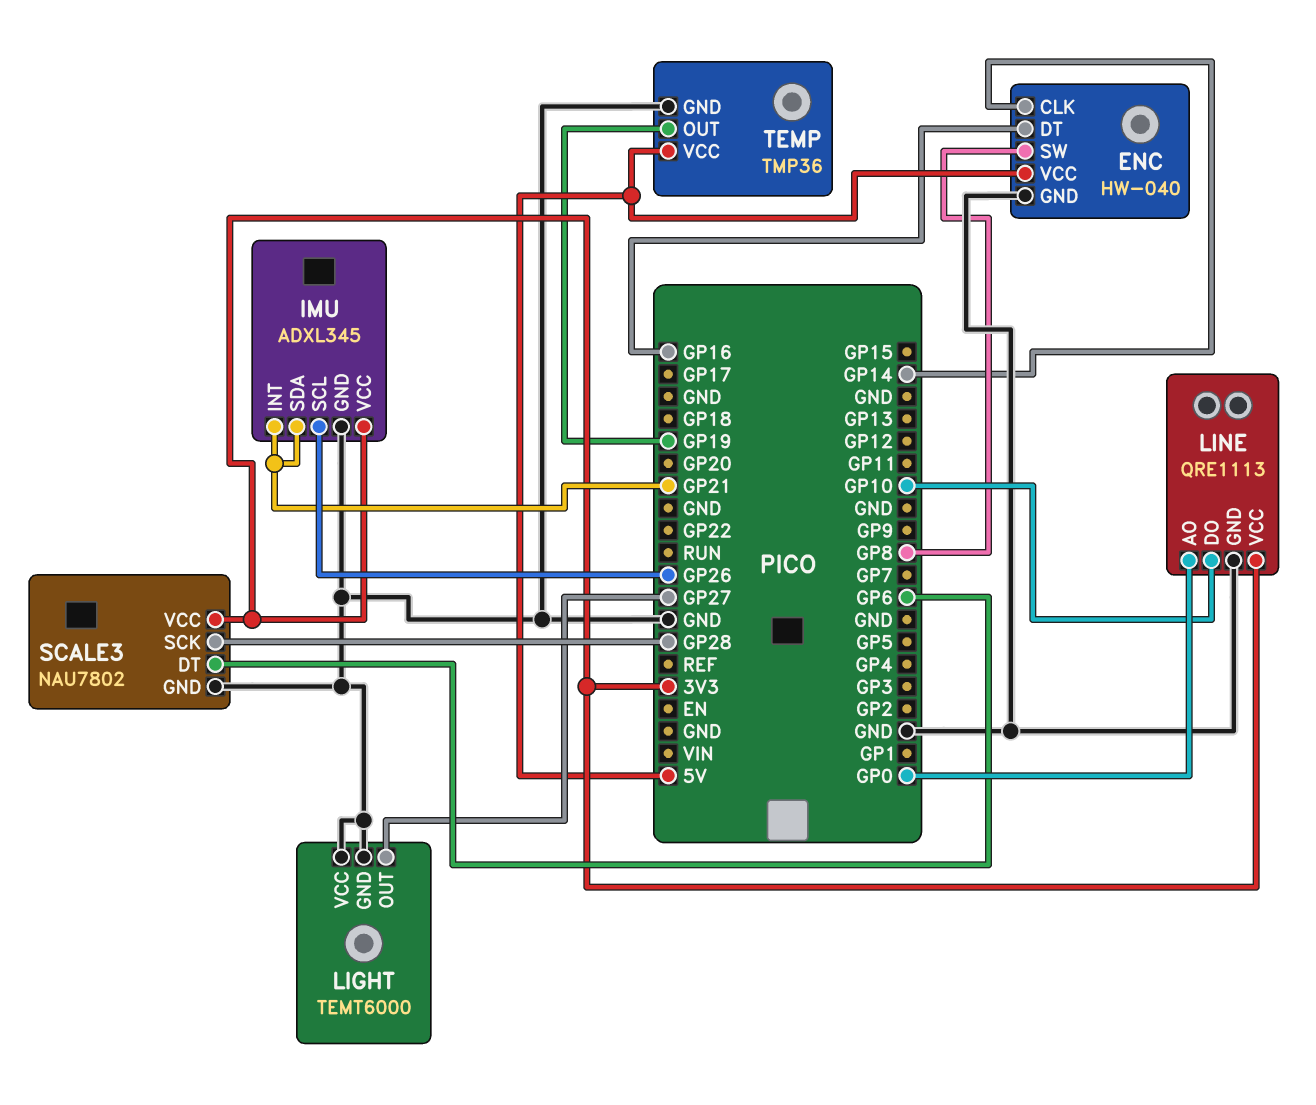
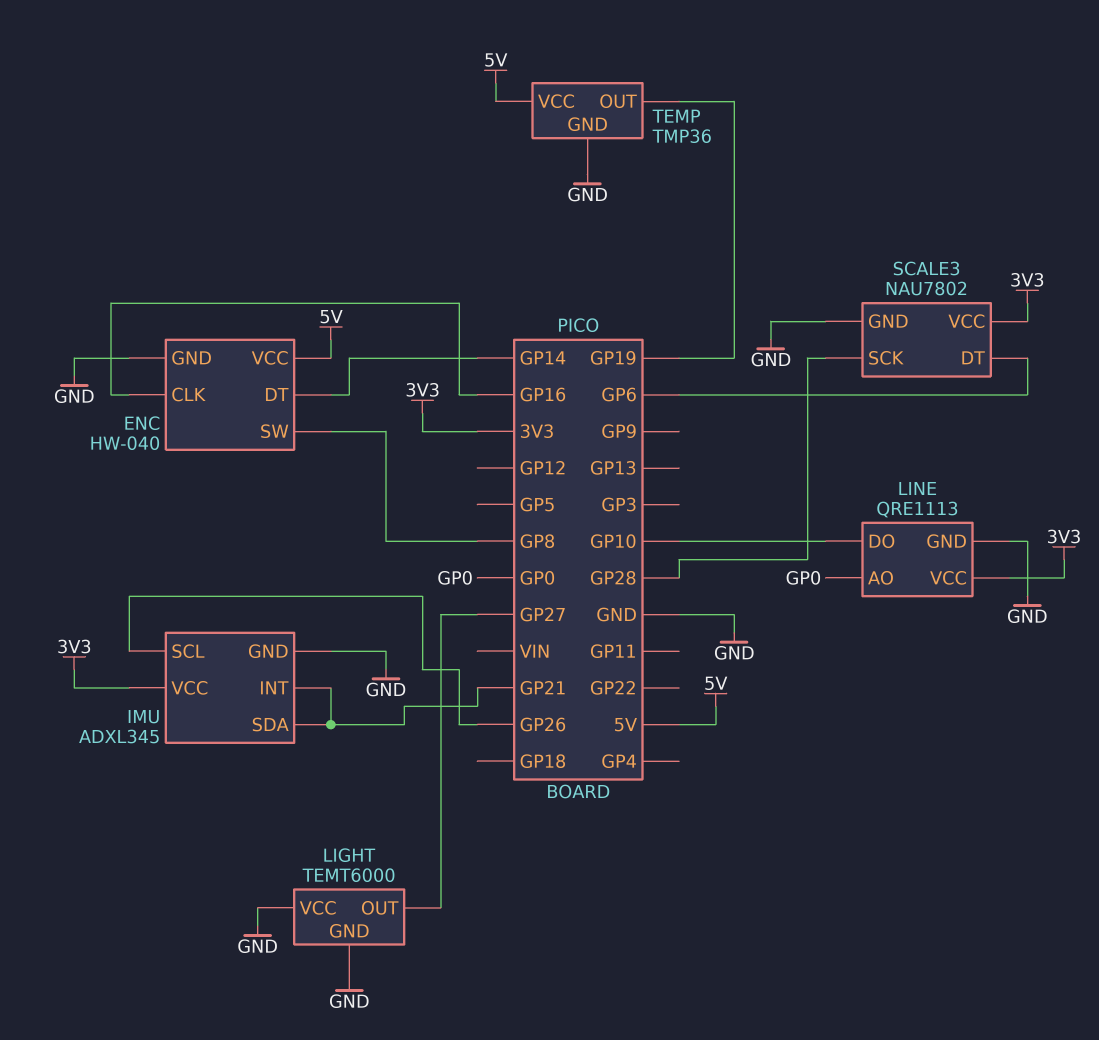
ENC pin CLK: GP14 -> GP16
ENC pin DT: GP16 -> GP14

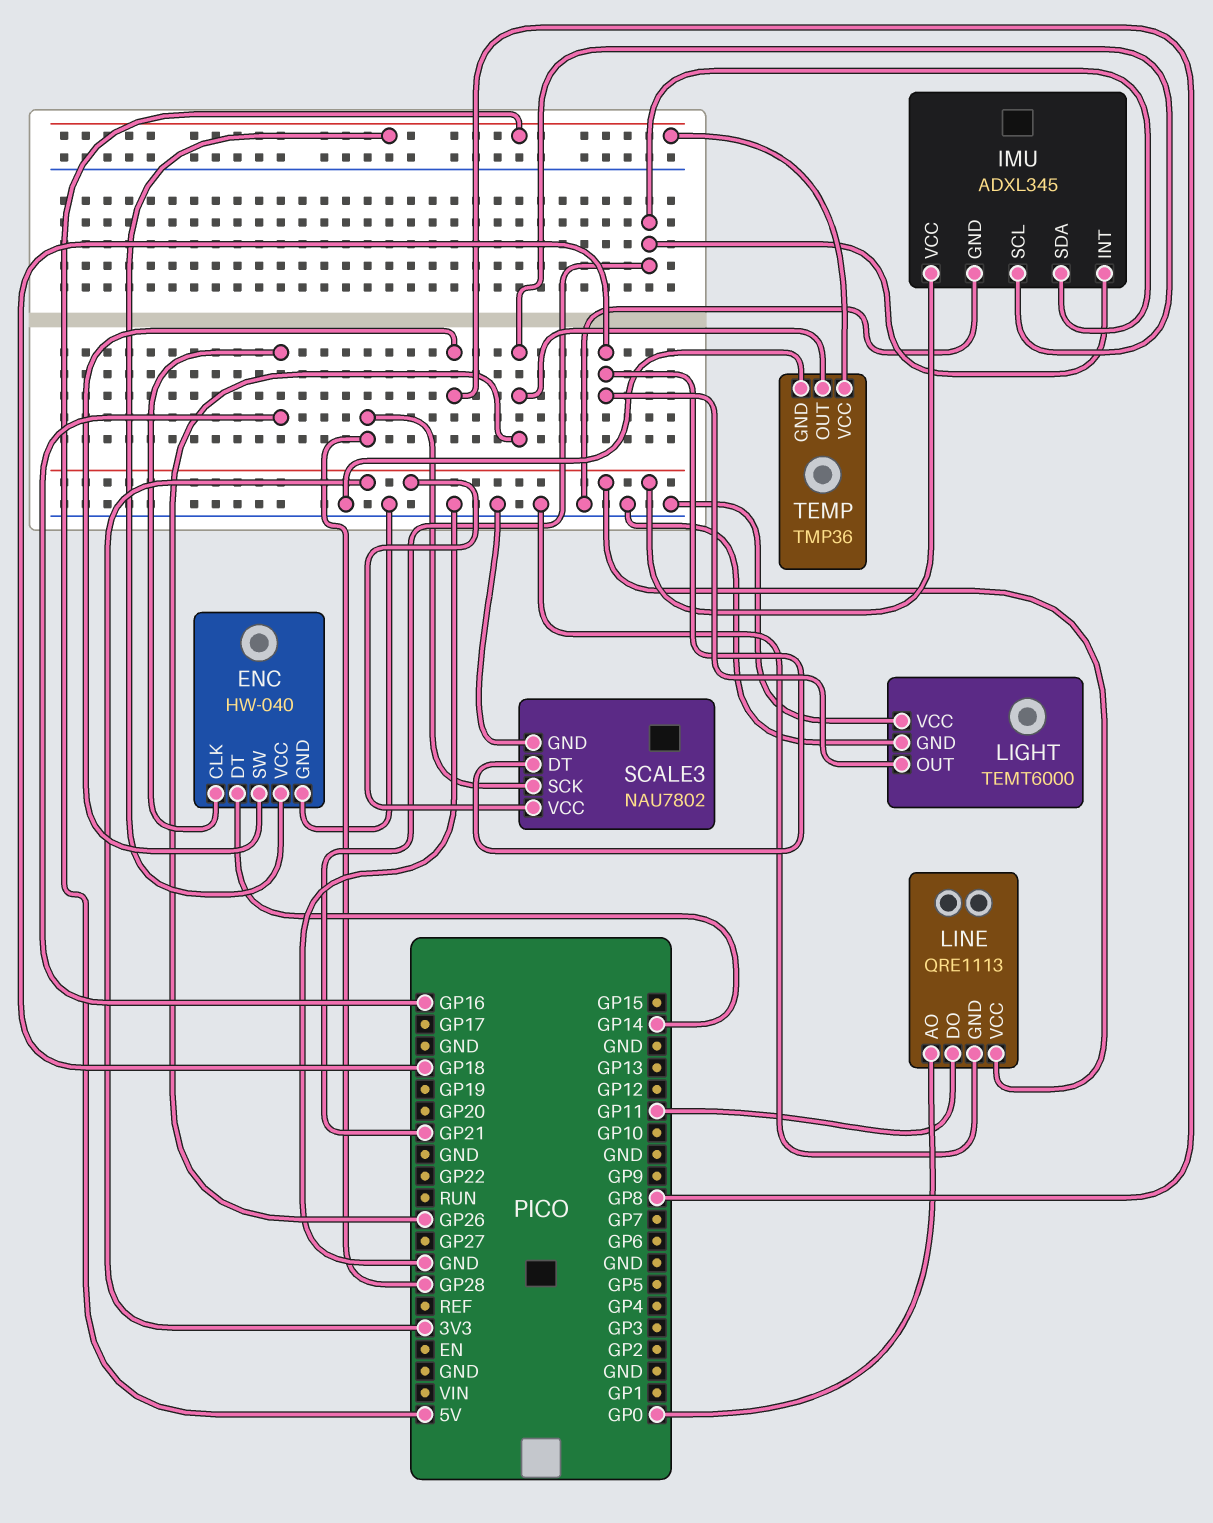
LIGHT pin OUT: GP27 -> GP18
LINE pin DO: GP10 -> GP11
SCALE3 pin DT: GP6 -> GP18
TEMP pin OUT: GP19 -> GP26

